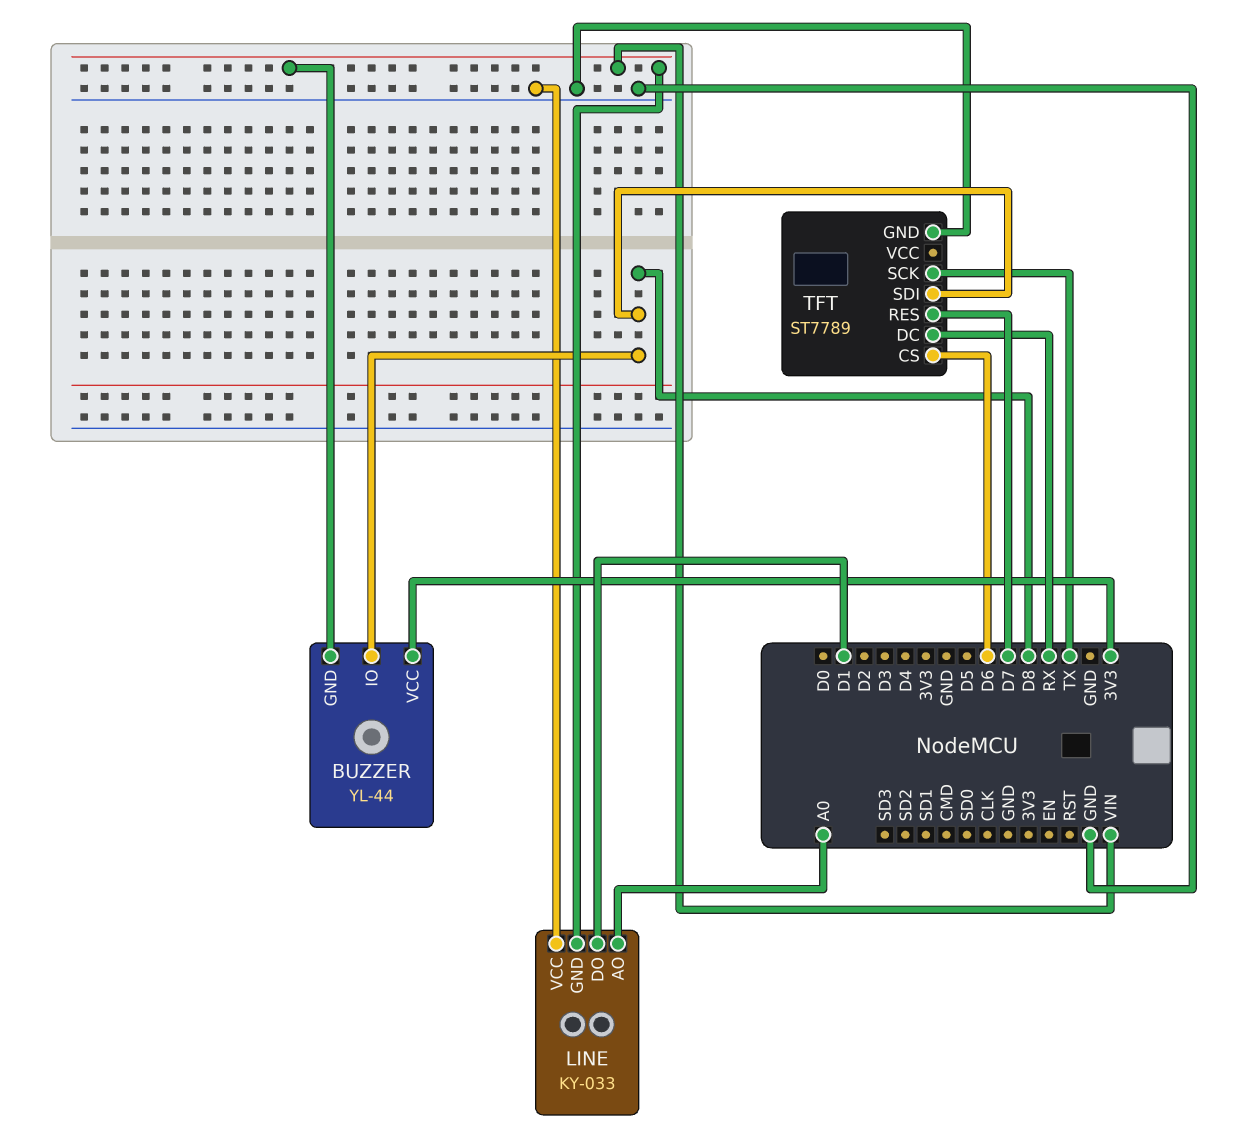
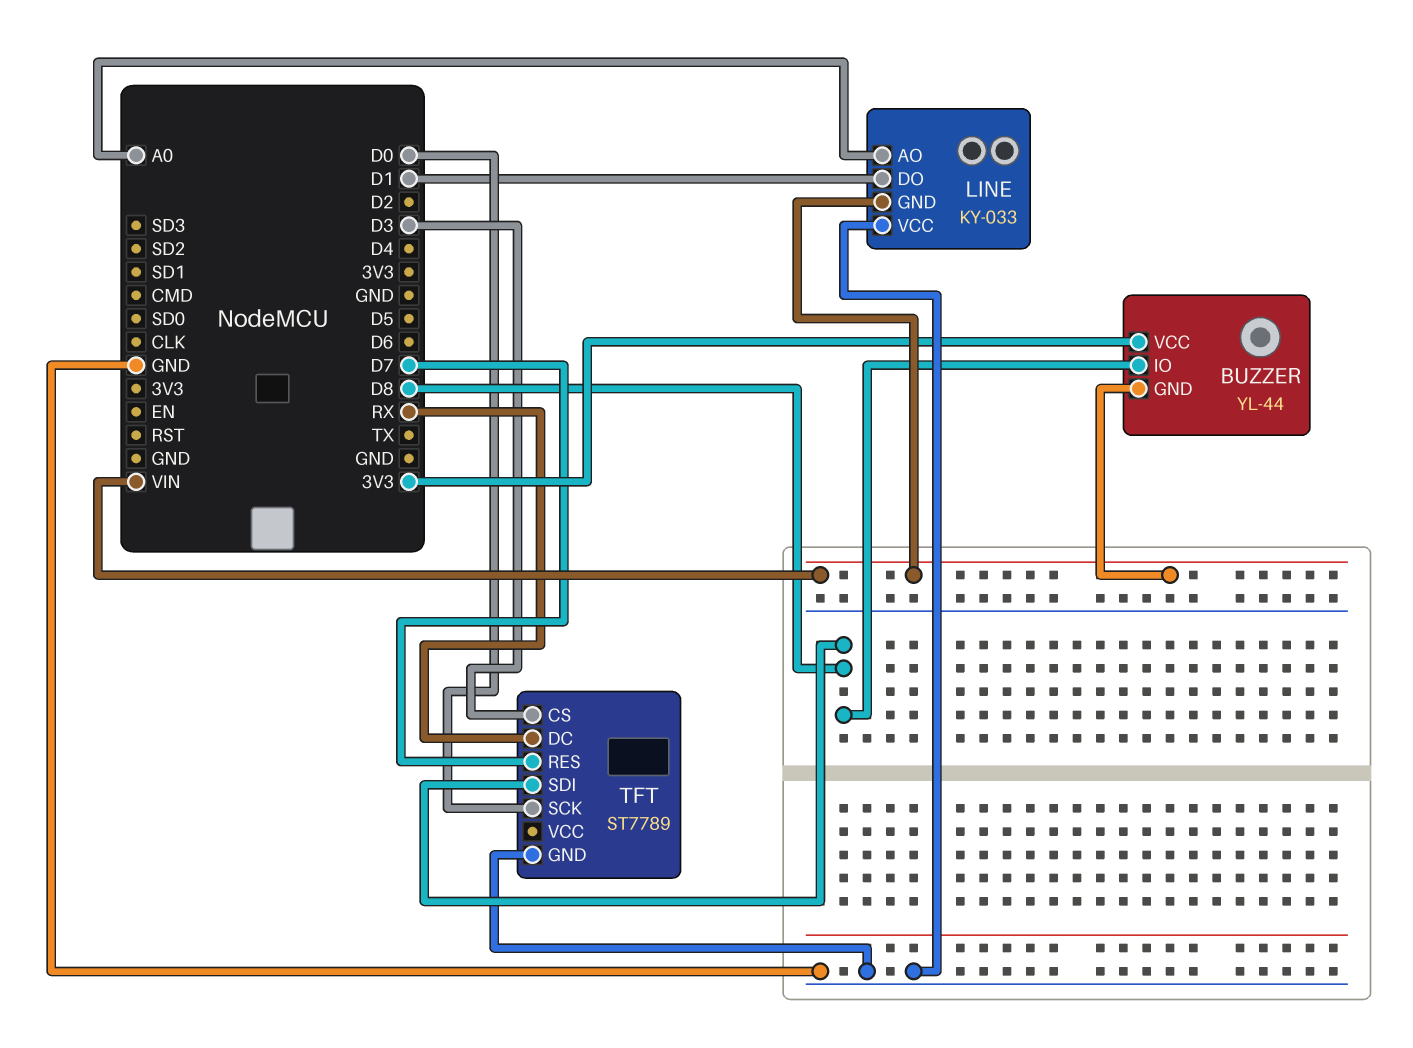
TFT pin CS: D6 -> D3
TFT pin SCK: TX -> D0

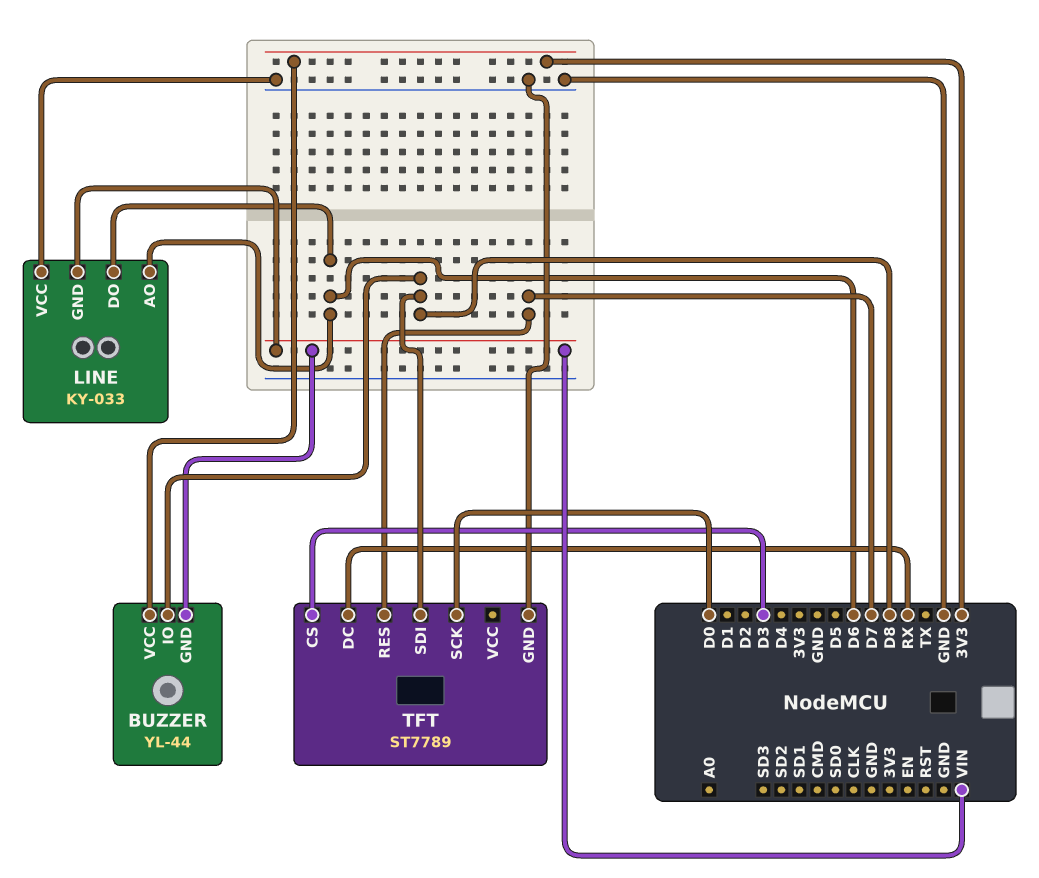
LINE pin AO: A0 -> D6
LINE pin DO: D1 -> D6

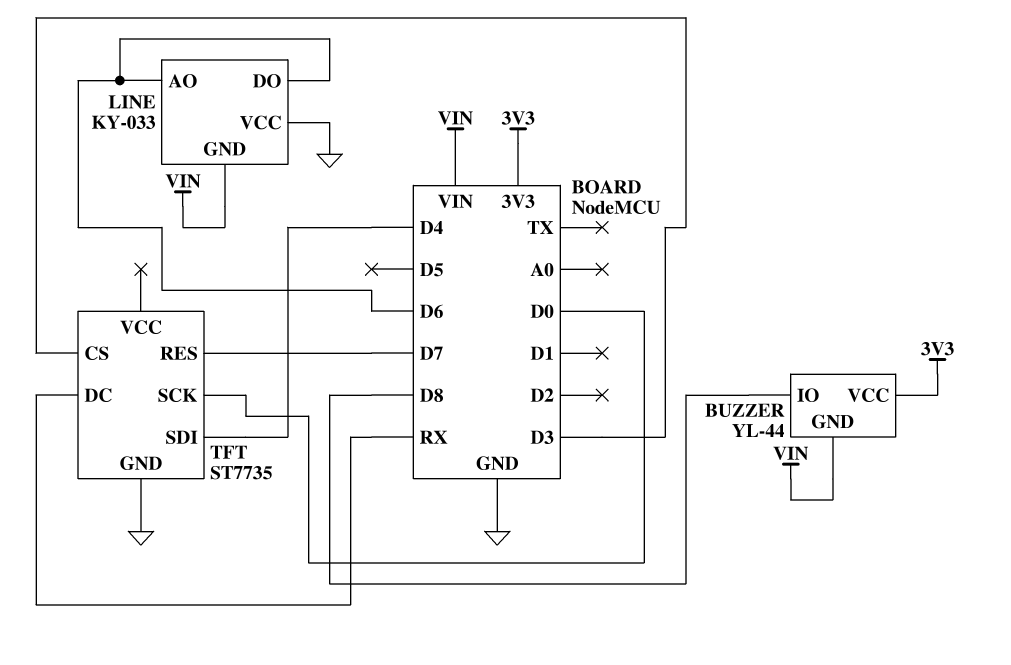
TFT: ST7789 -> ST7735
TFT pin SDI: D8 -> D4

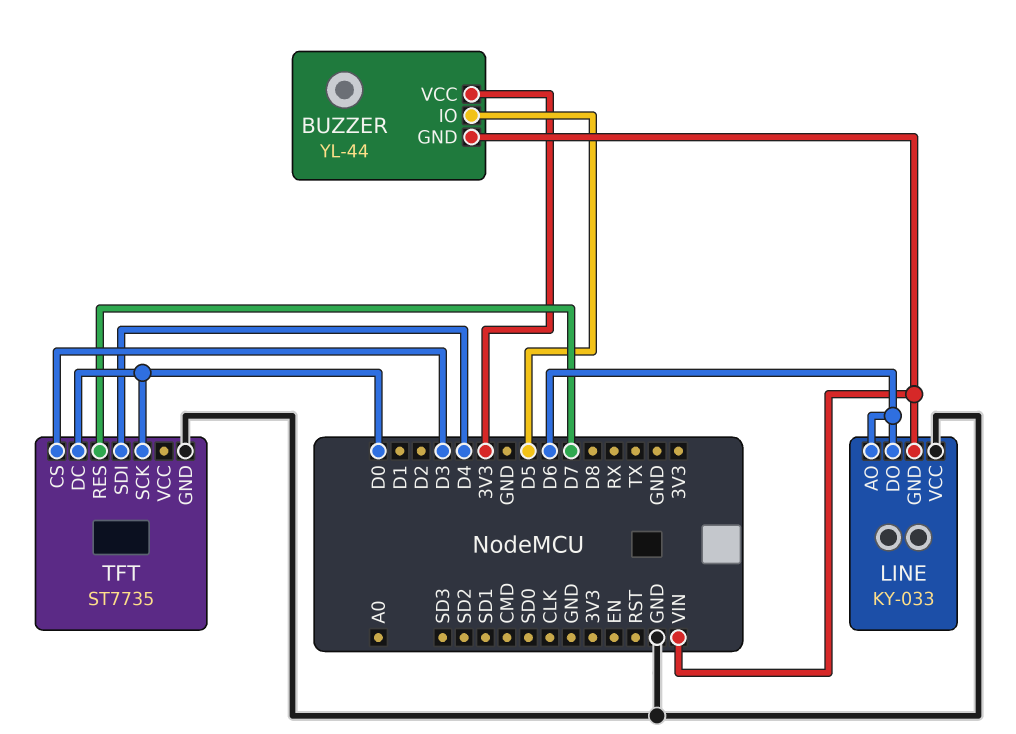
BUZZER pin IO: D8 -> D5
TFT pin DC: RX -> D0

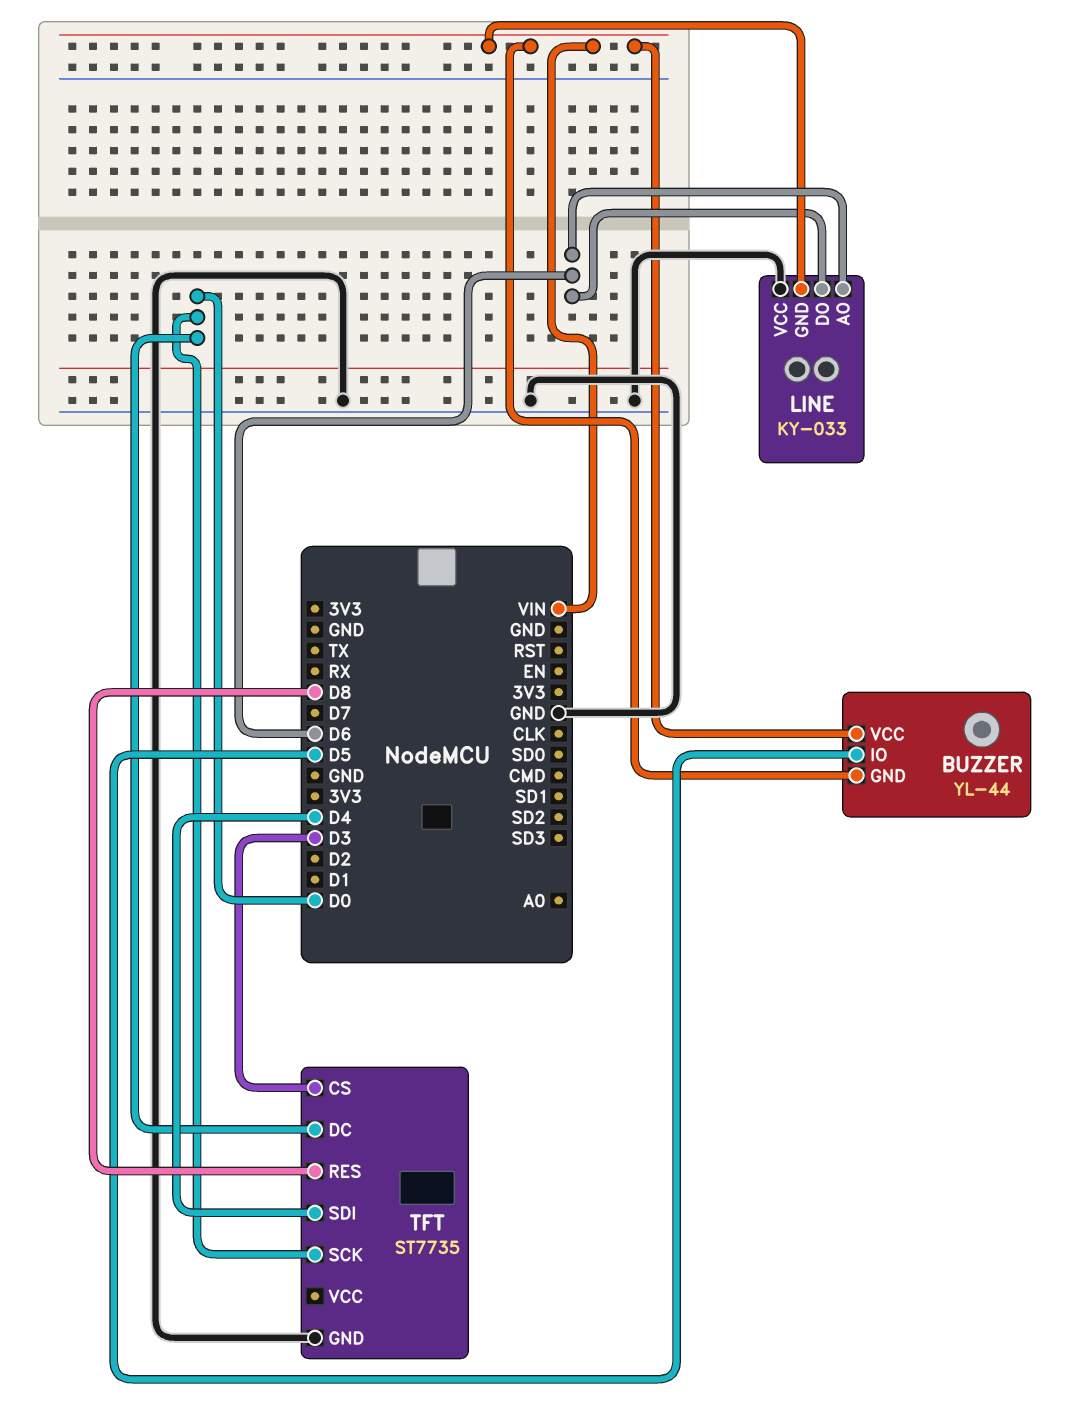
BUZZER pin VCC: 3V3 -> VIN
TFT pin RES: D7 -> D8

